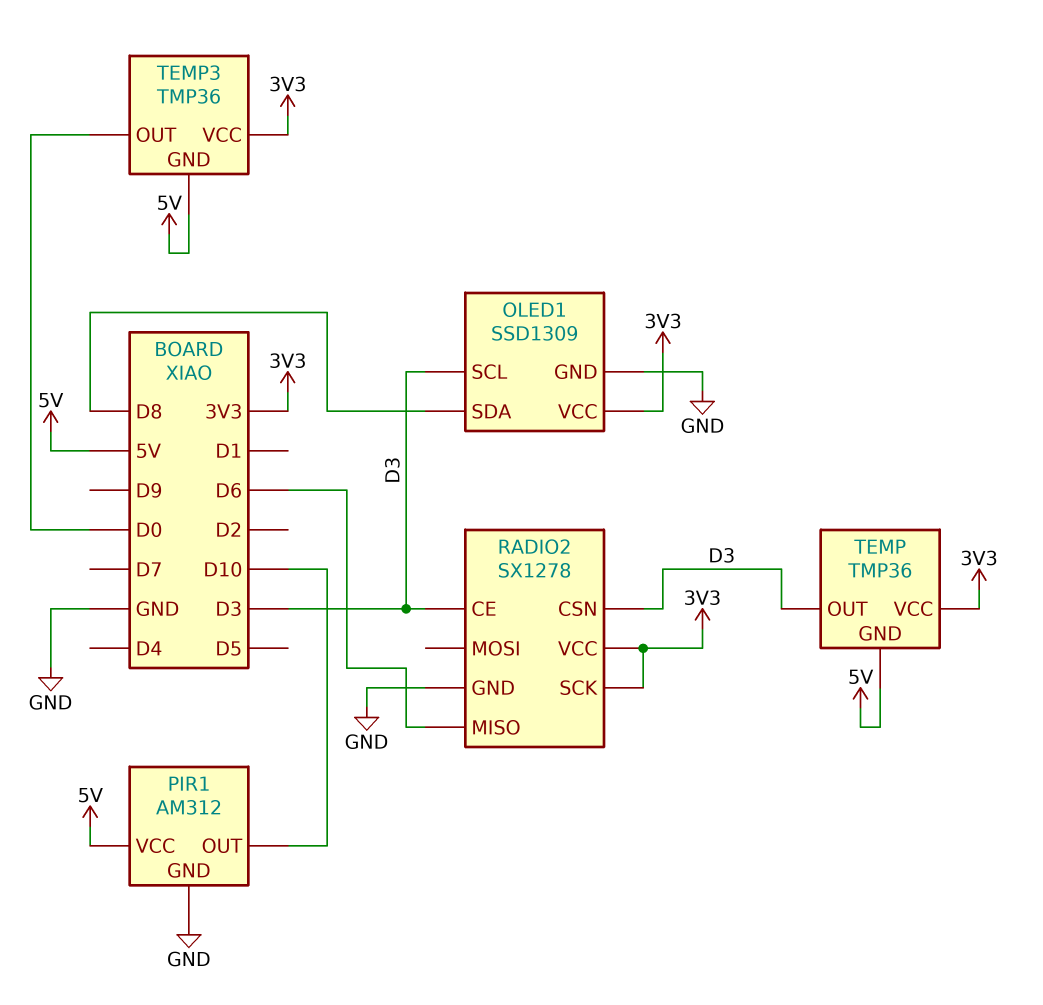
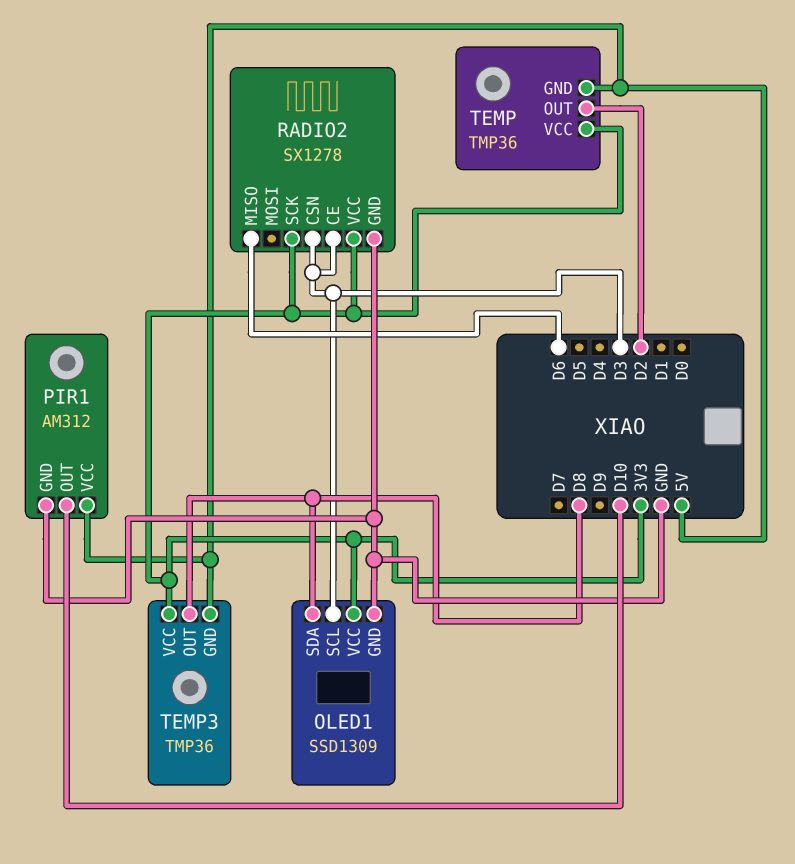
TEMP pin OUT: D3 -> D2
TEMP3 pin OUT: D0 -> D8

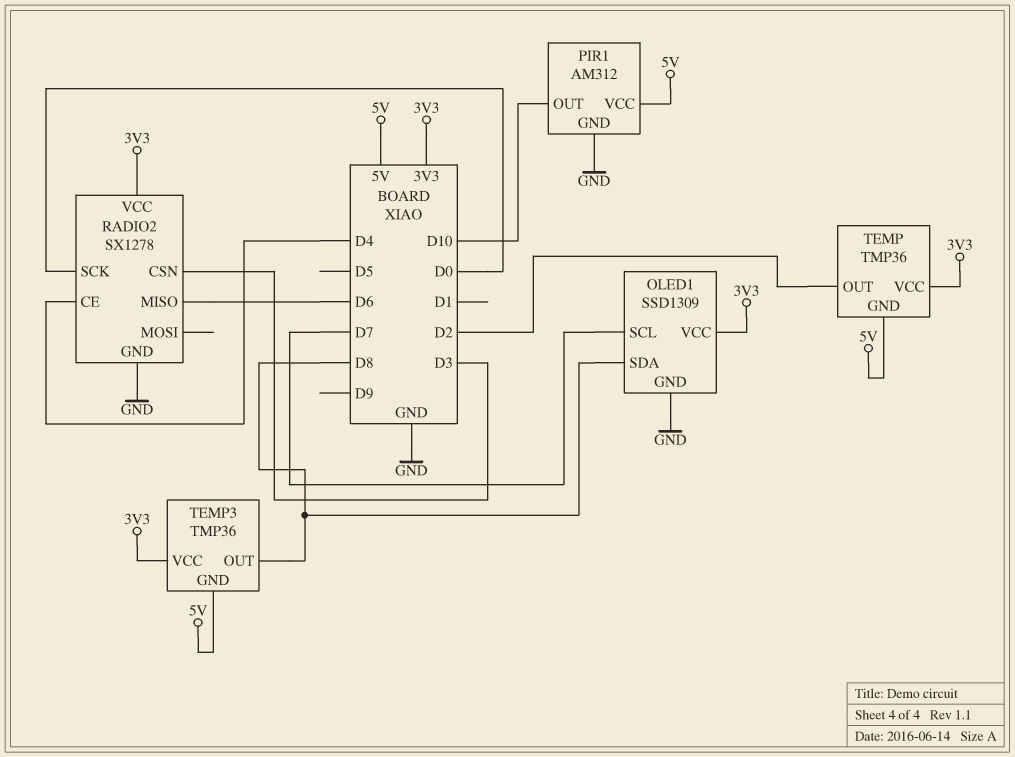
OLED1 pin SCL: D3 -> D7
RADIO2 pin CE: D3 -> D4
RADIO2 pin SCK: 3V3 -> D0

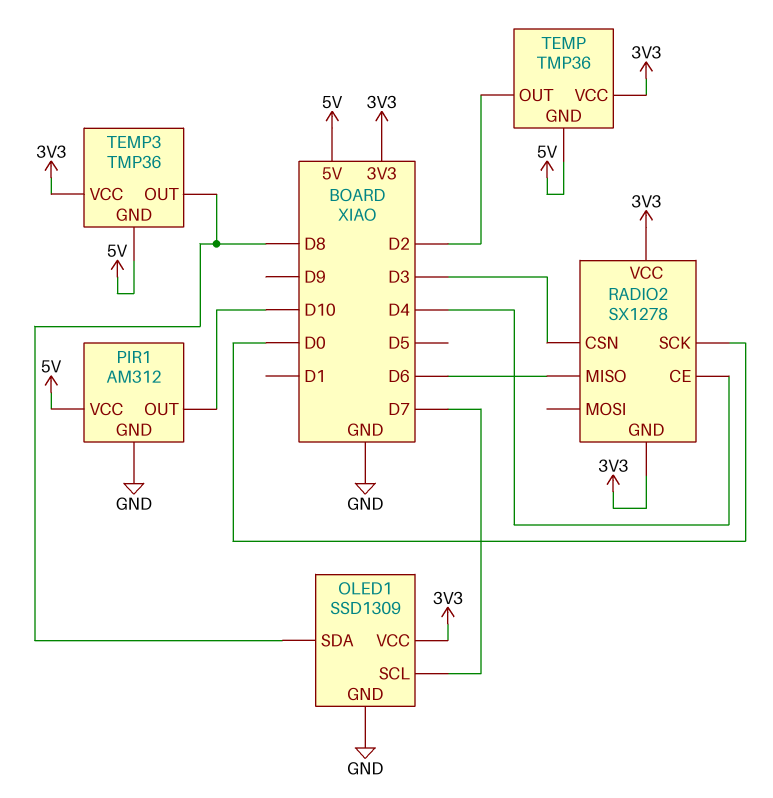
RADIO2 pin GND: GND -> 3V3

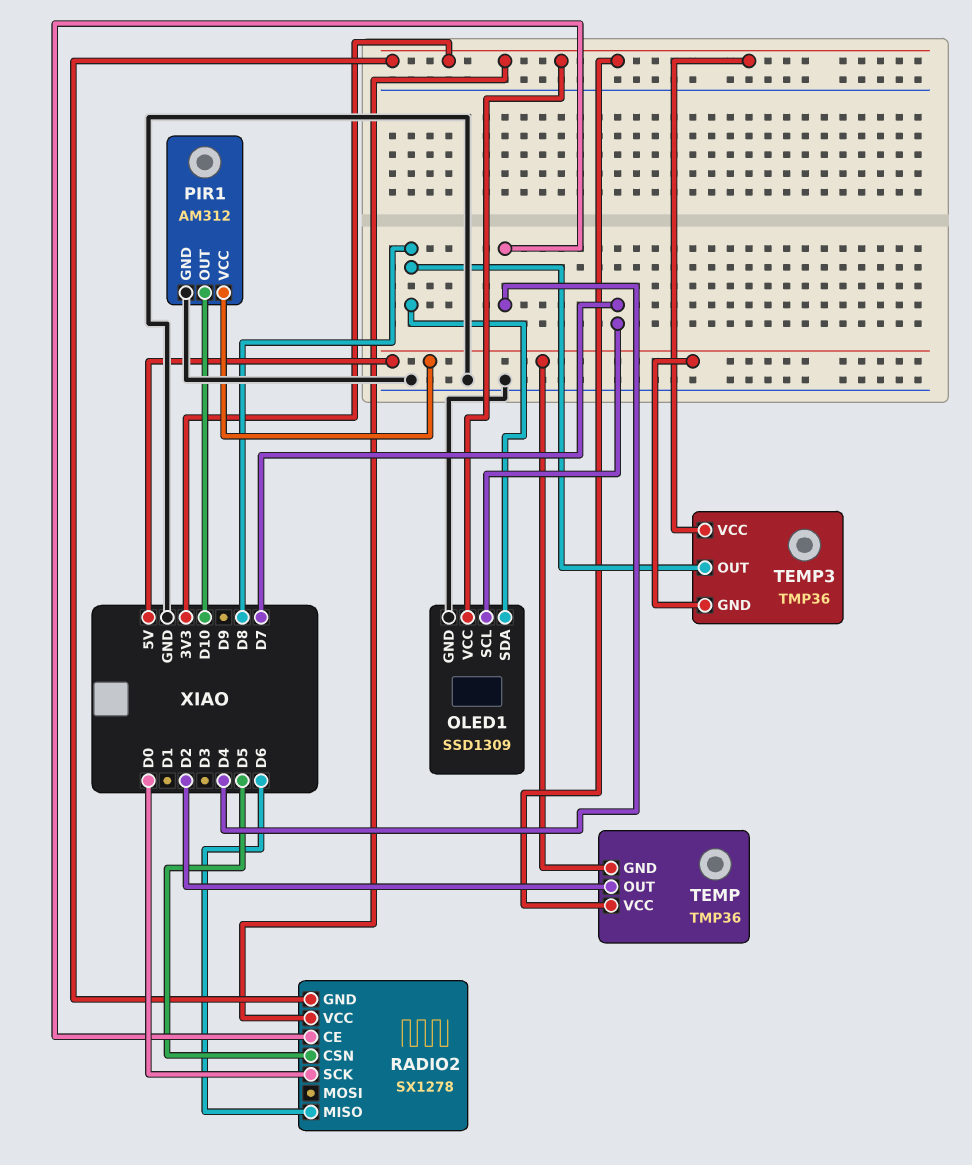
RADIO2 pin CSN: D3 -> D5

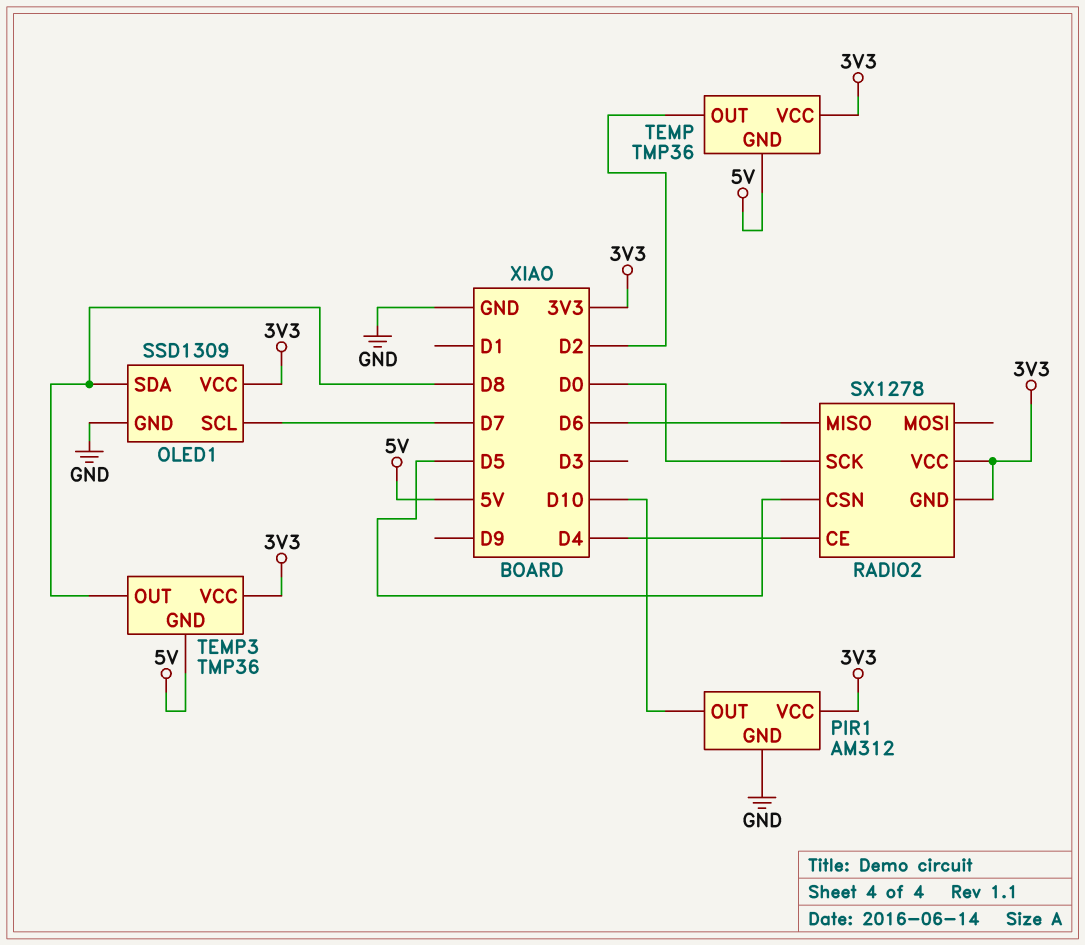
PIR1 pin VCC: 5V -> 3V3

